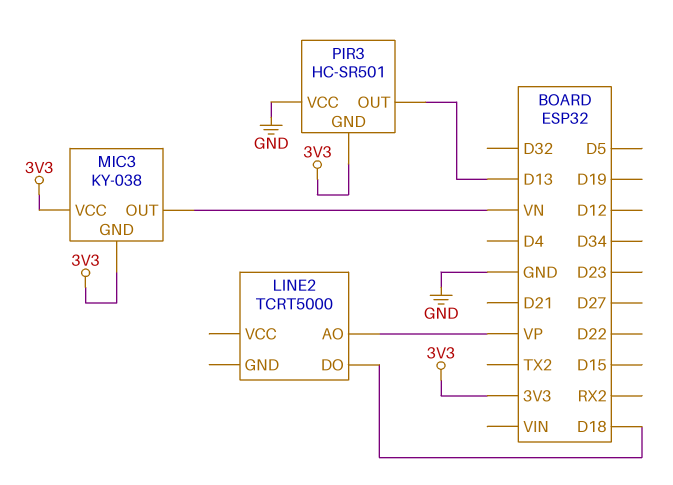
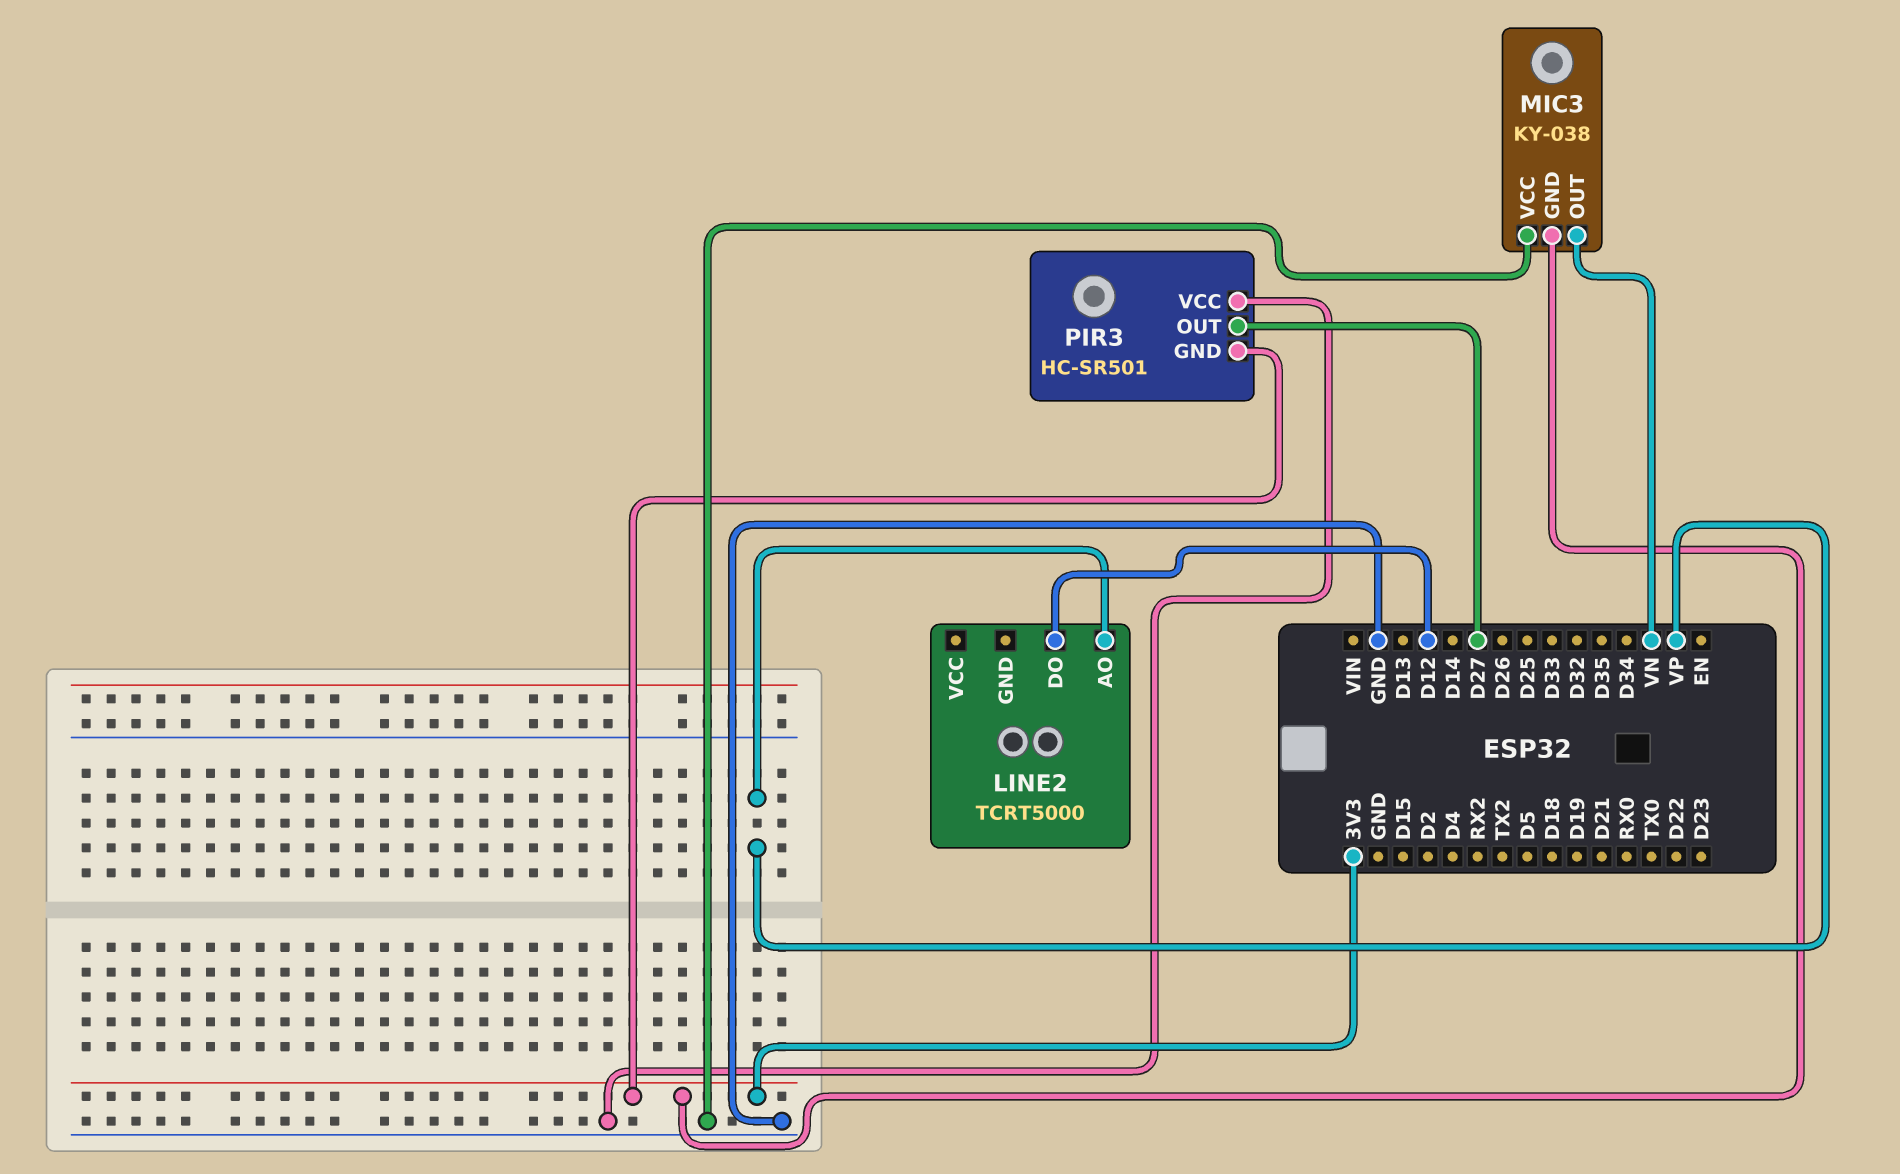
LINE2 pin DO: D18 -> D12
MIC3 pin VCC: 3V3 -> GND
PIR3 pin OUT: D13 -> D27

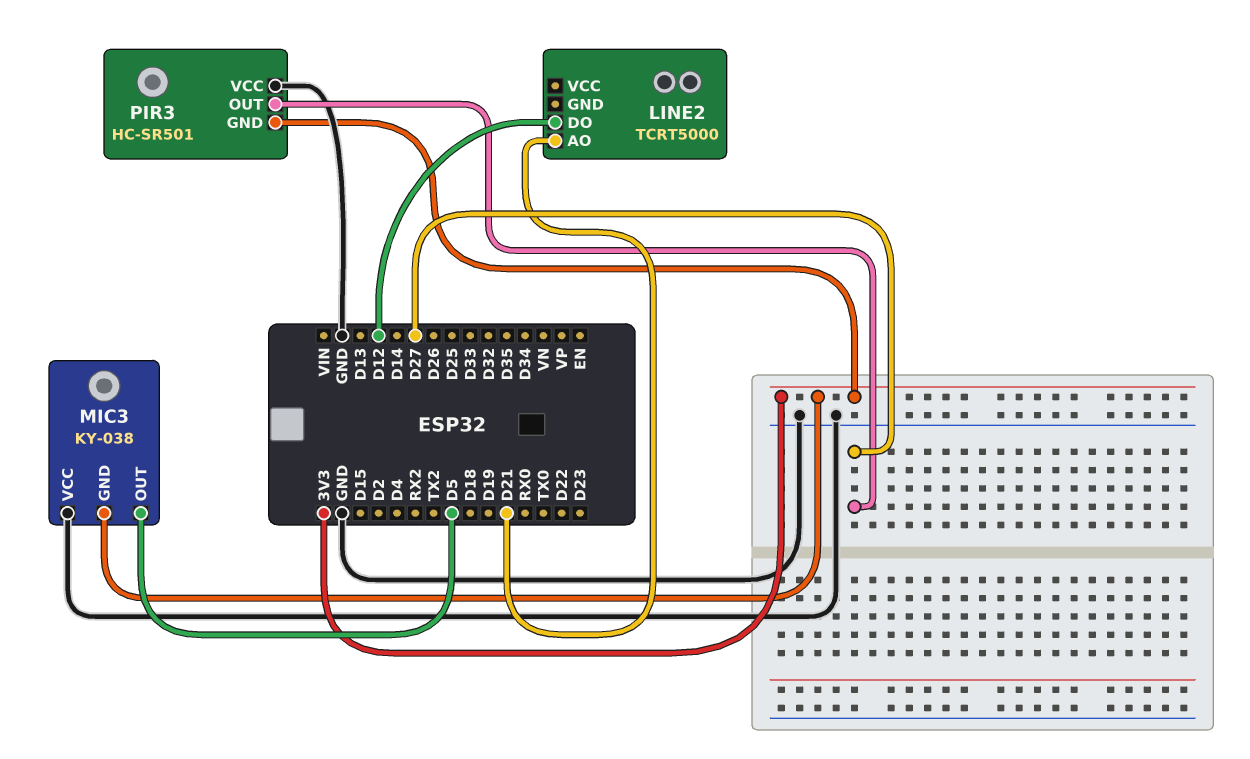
LINE2 pin AO: VP -> D21
MIC3 pin OUT: VN -> D5

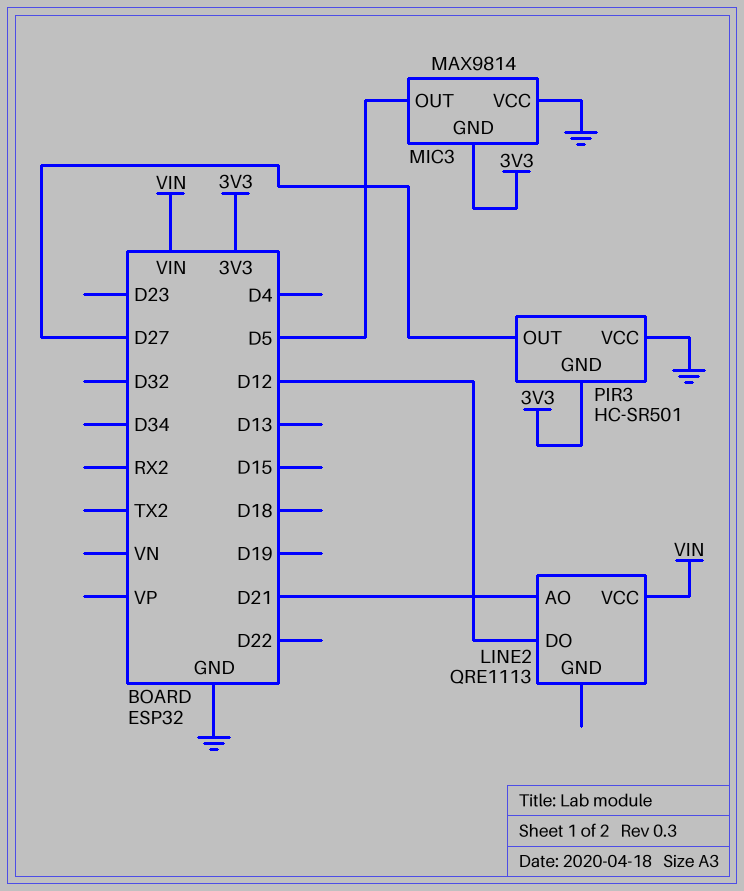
LINE2: TCRT5000 -> QRE1113
LINE2 pin VCC: none -> VIN
MIC3: KY-038 -> MAX9814

